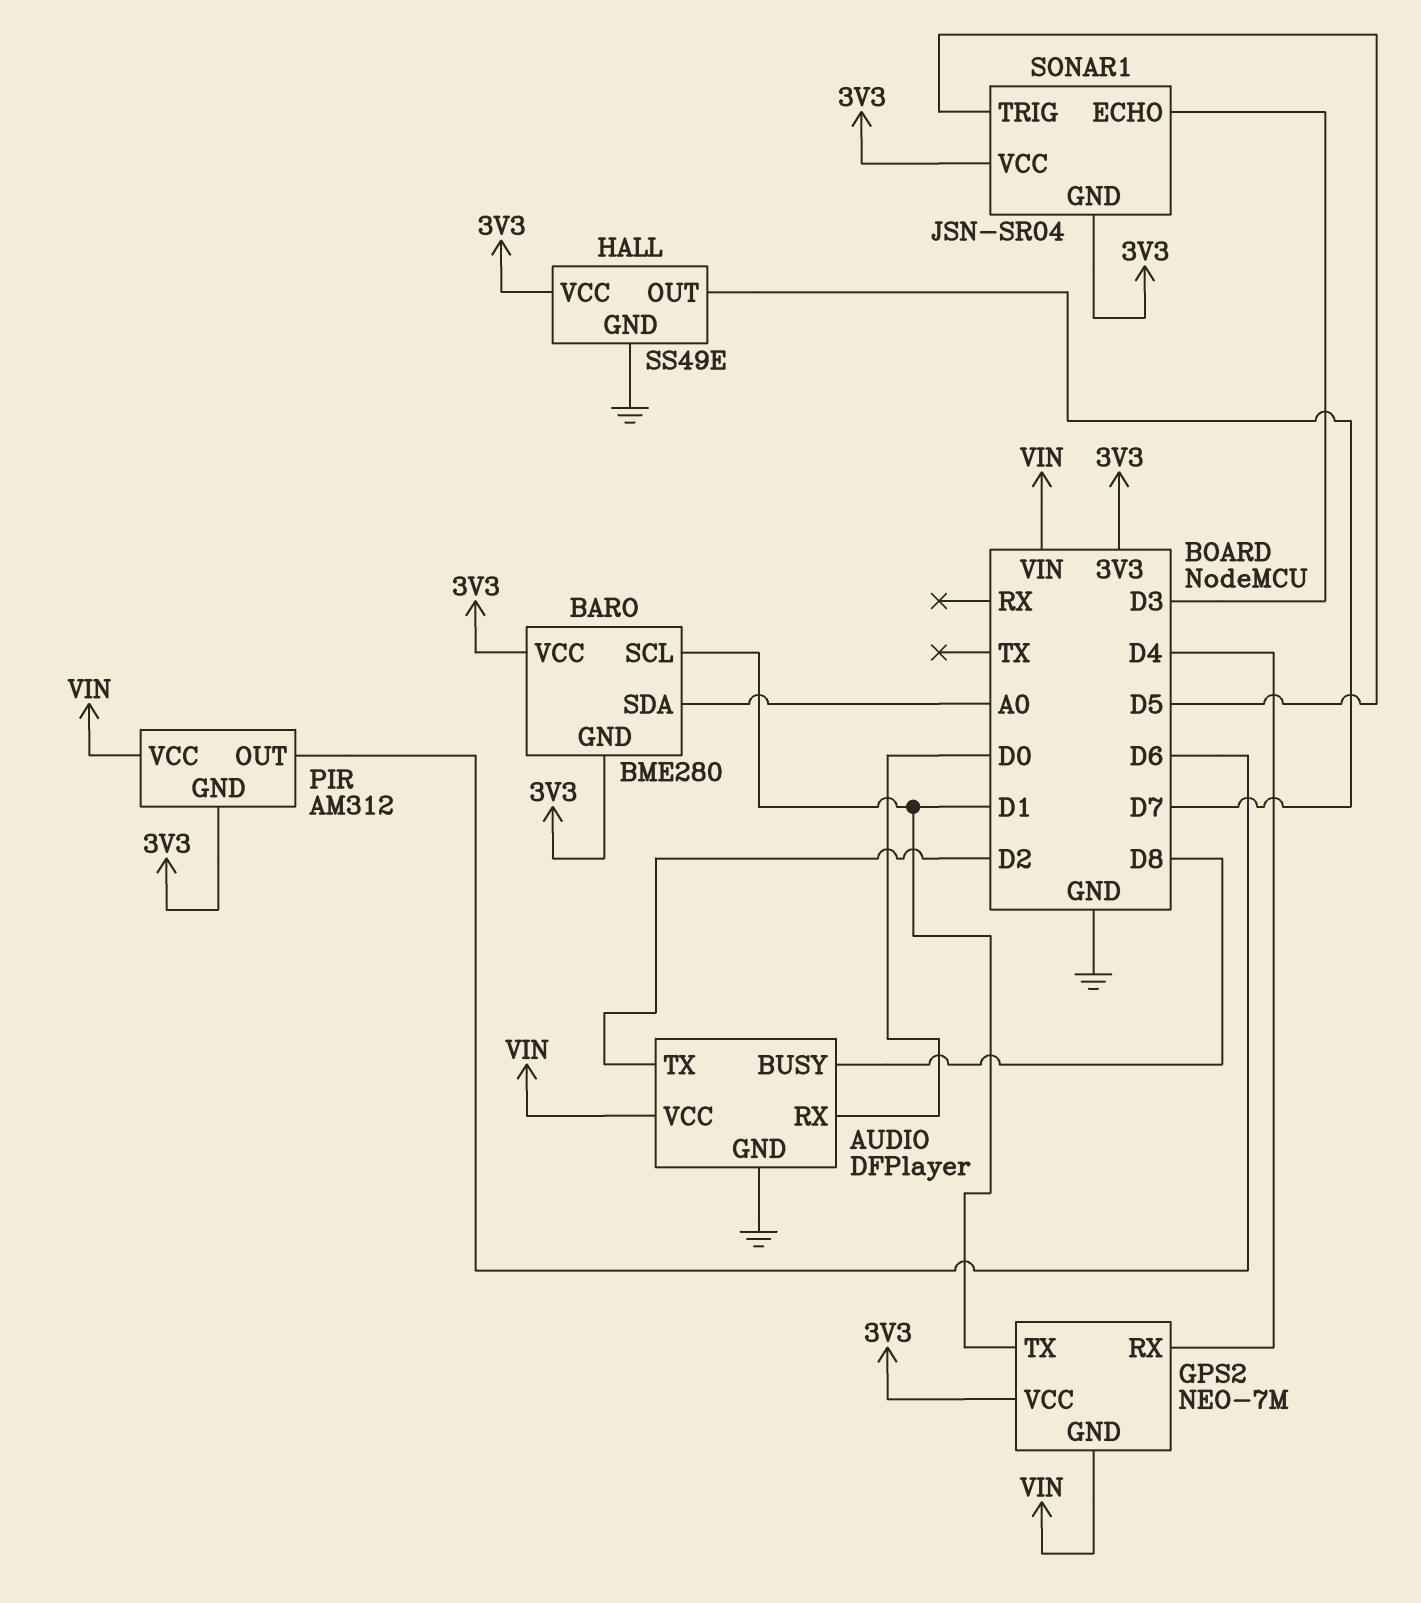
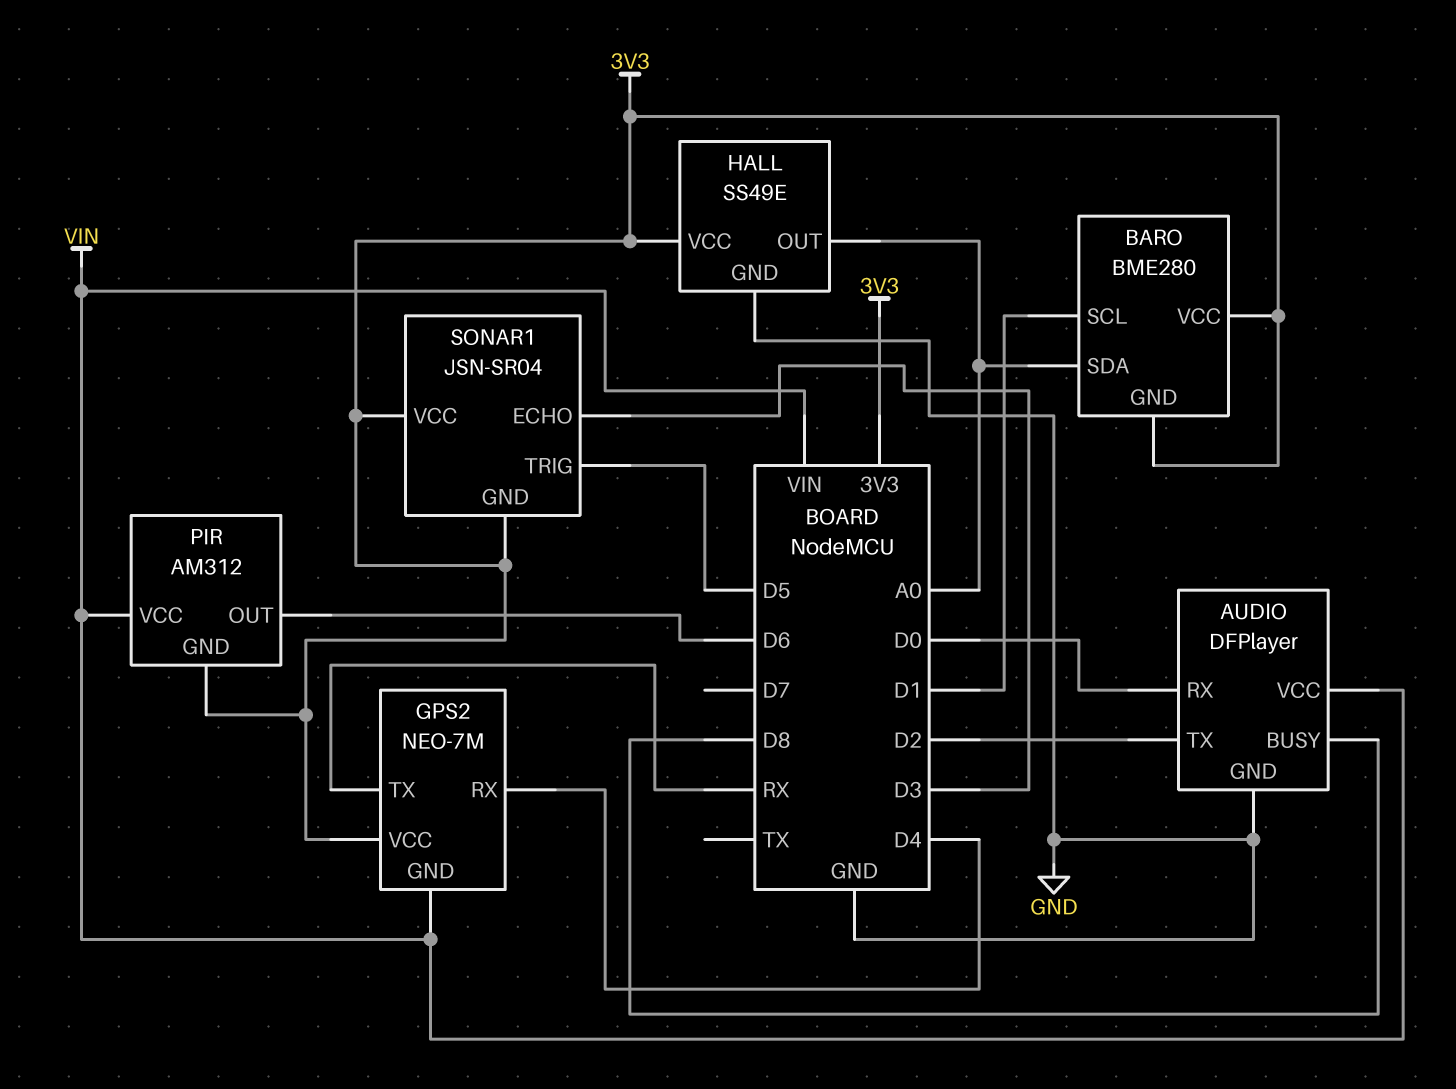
GPS2 pin TX: D1 -> RX
HALL pin OUT: D7 -> A0

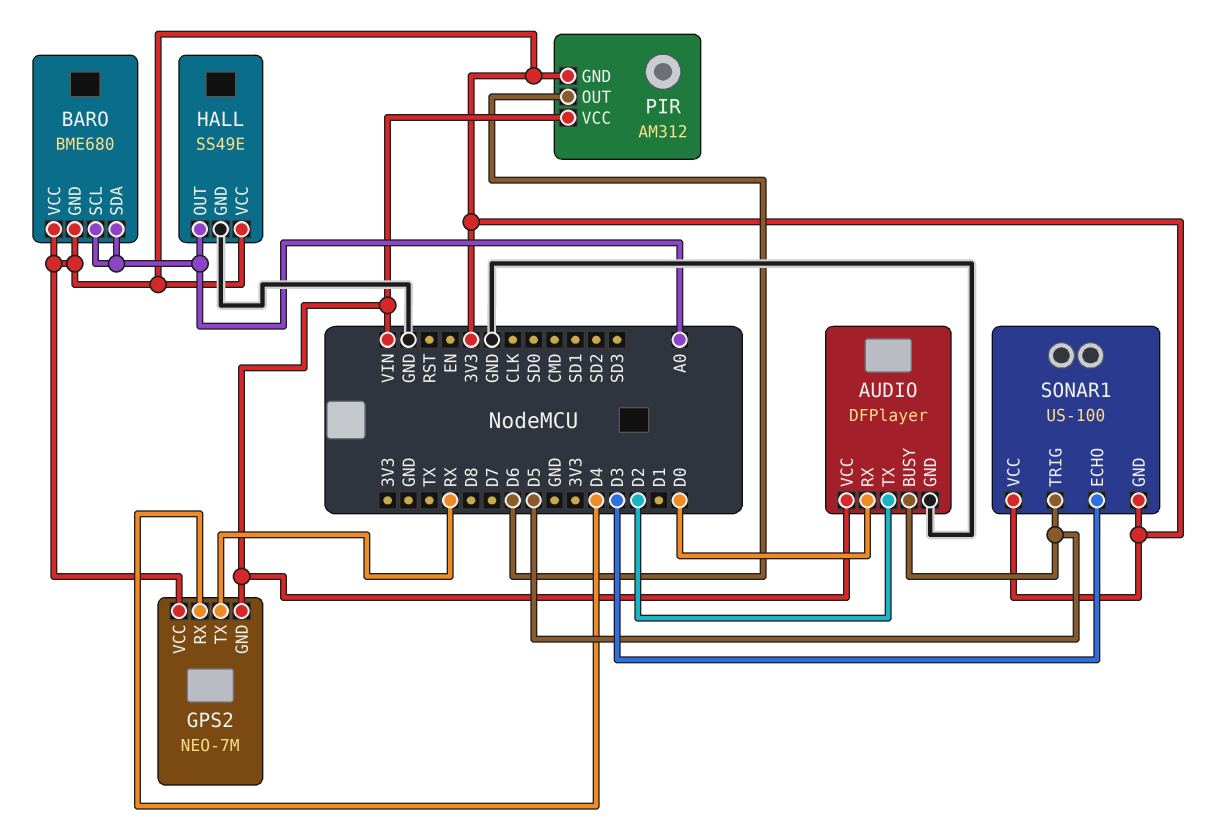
AUDIO pin BUSY: D8 -> D5
BARO: BME280 -> BME680
BARO pin SCL: D1 -> A0
SONAR1: JSN-SR04 -> US-100

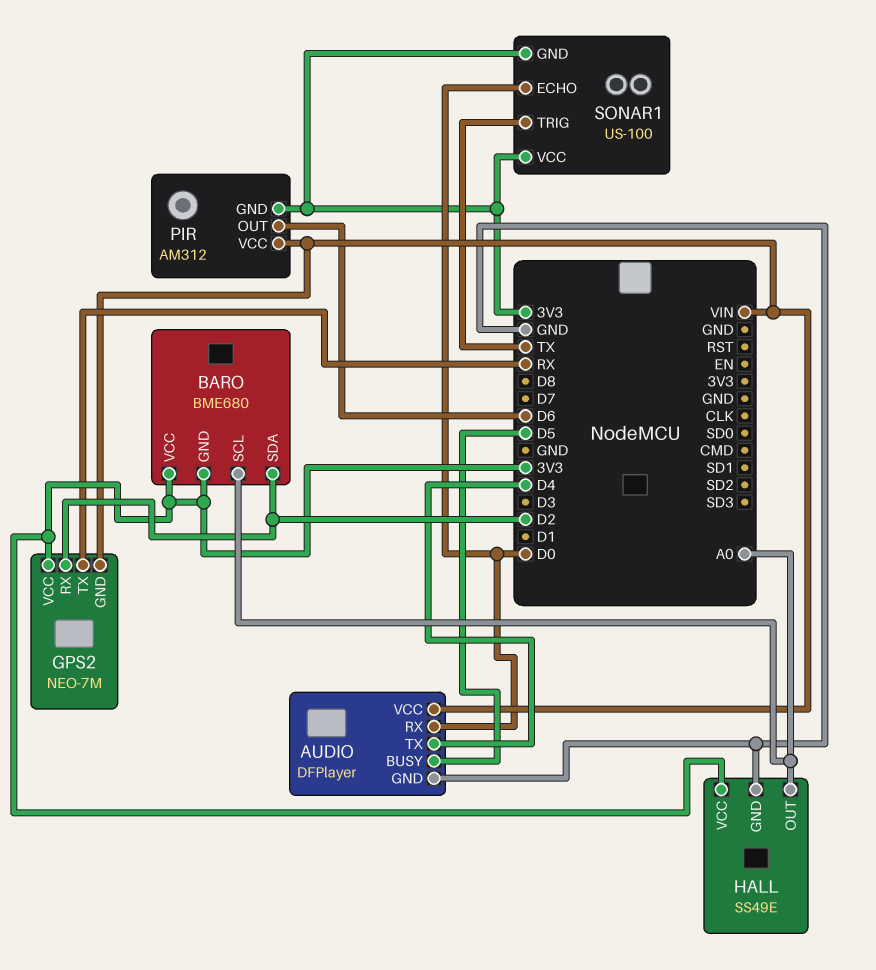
AUDIO pin TX: D2 -> D4
BARO pin SDA: A0 -> D2
GPS2 pin RX: D4 -> D2
SONAR1 pin ECHO: D3 -> D0
SONAR1 pin TRIG: D5 -> TX

